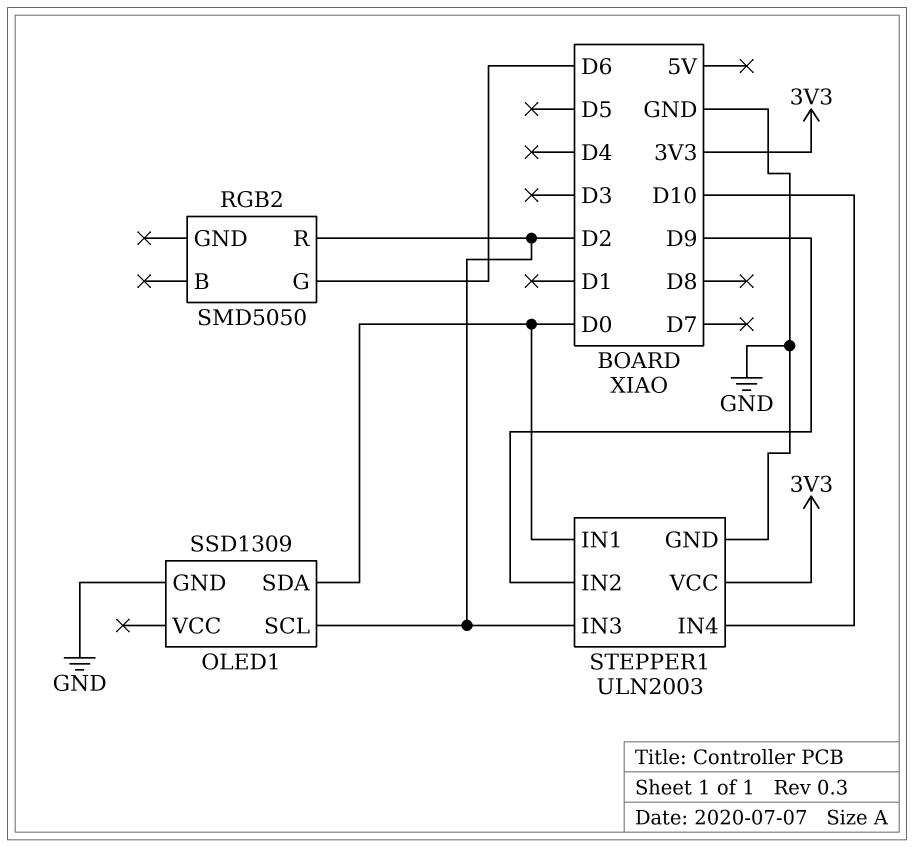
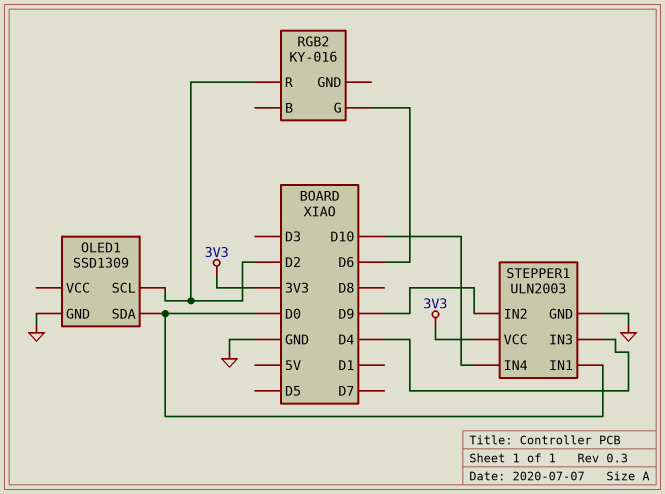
RGB2: SMD5050 -> KY-016
STEPPER1 pin IN3: D2 -> D4

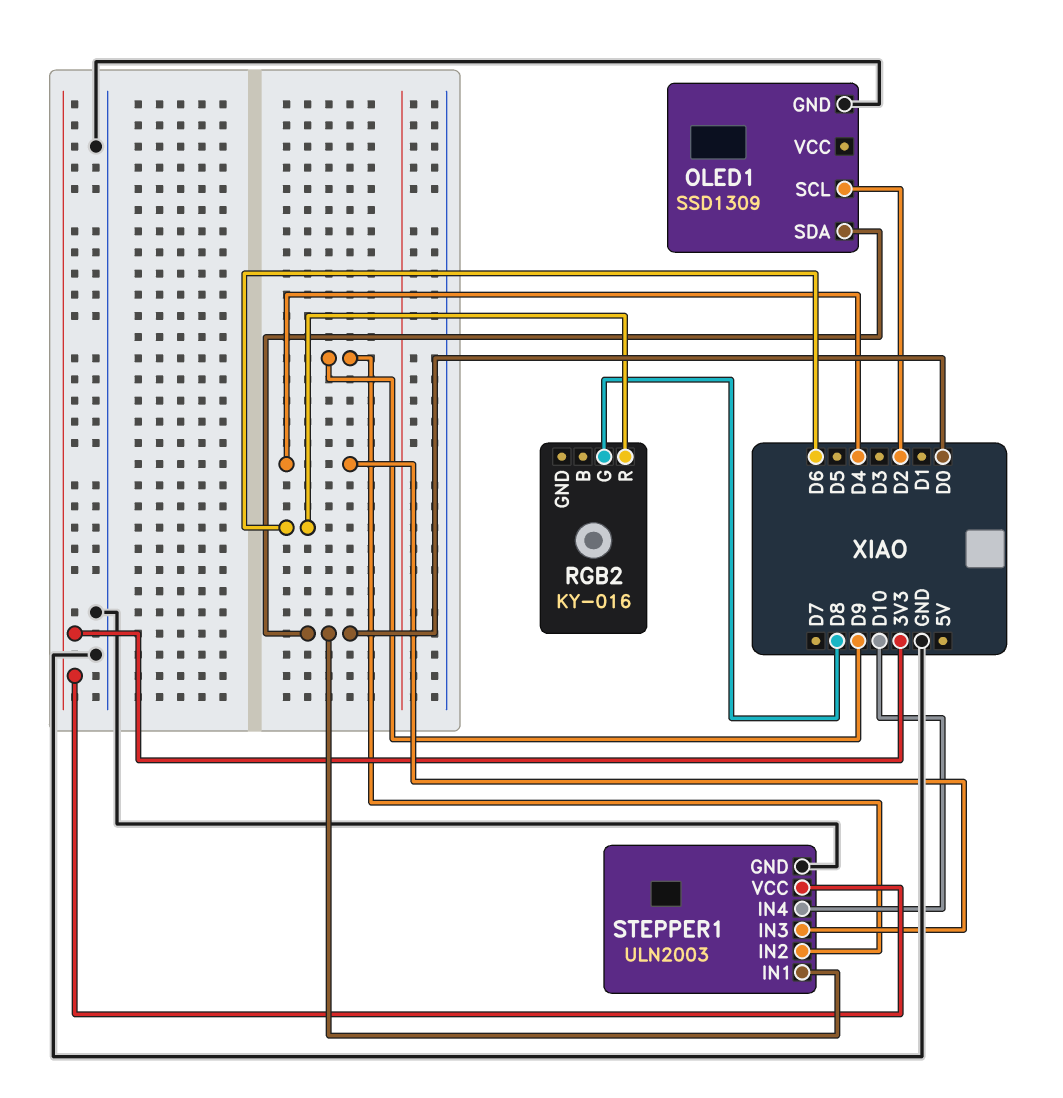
RGB2 pin G: D6 -> D8
RGB2 pin R: D2 -> D6

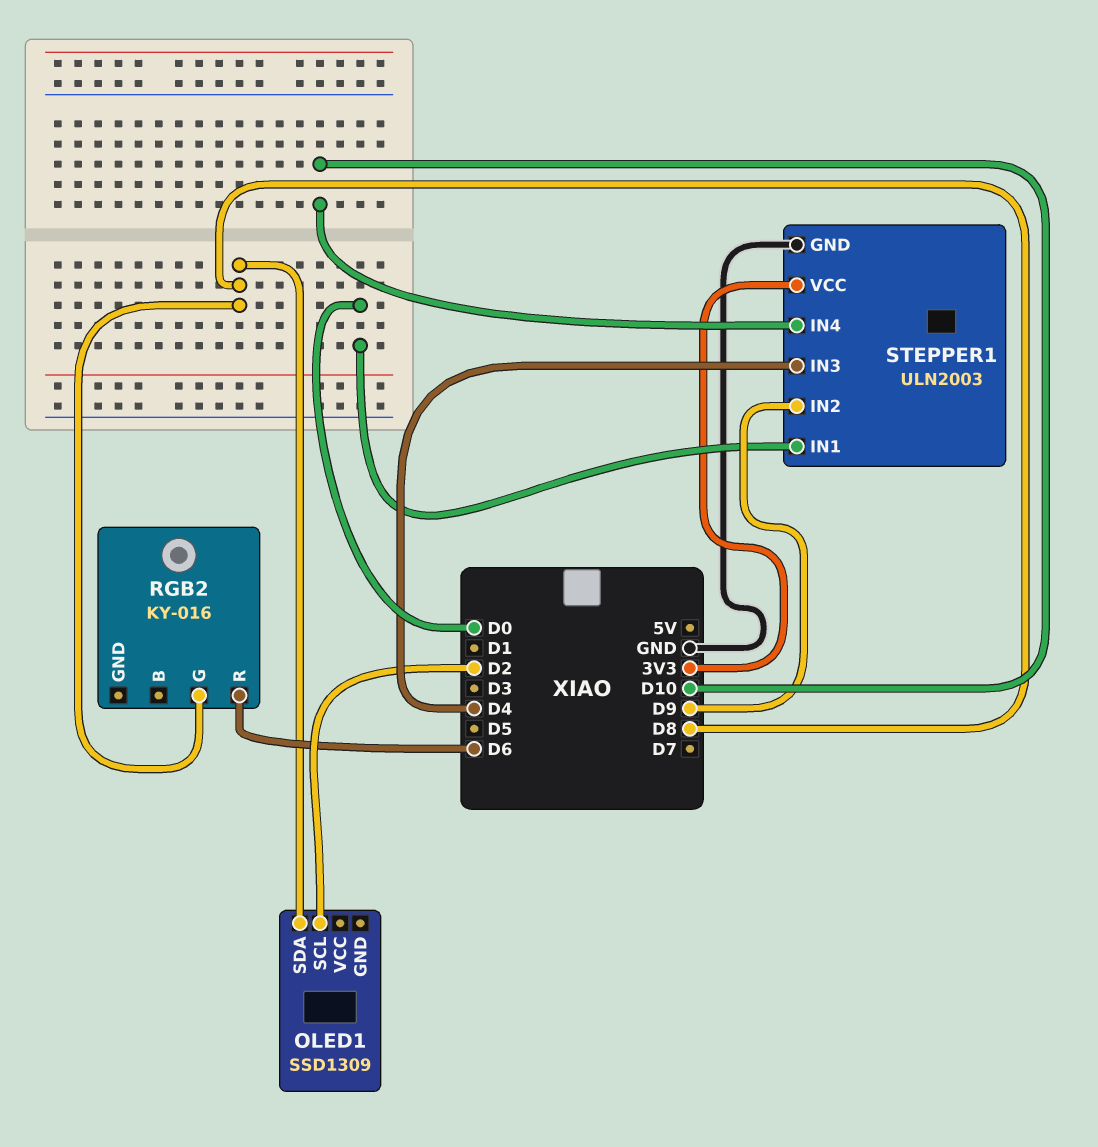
OLED1 pin GND: GND -> none
OLED1 pin SDA: D0 -> D8

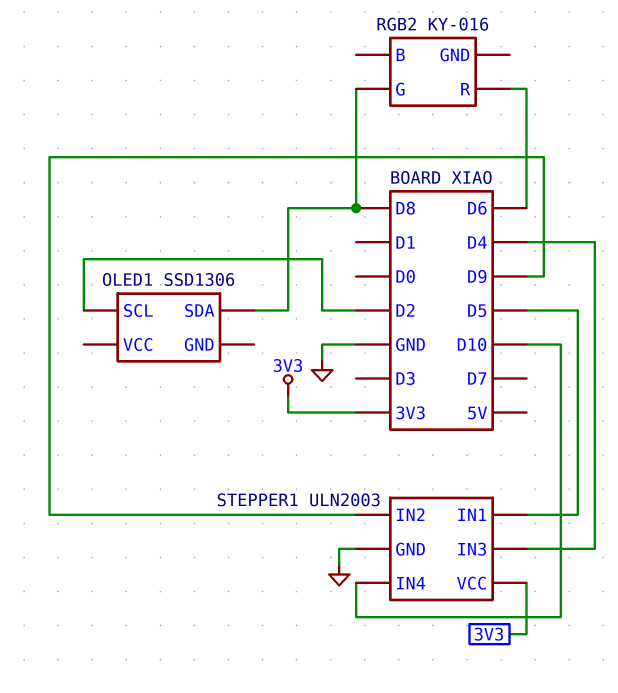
OLED1: SSD1309 -> SSD1306
STEPPER1 pin IN1: D0 -> D5

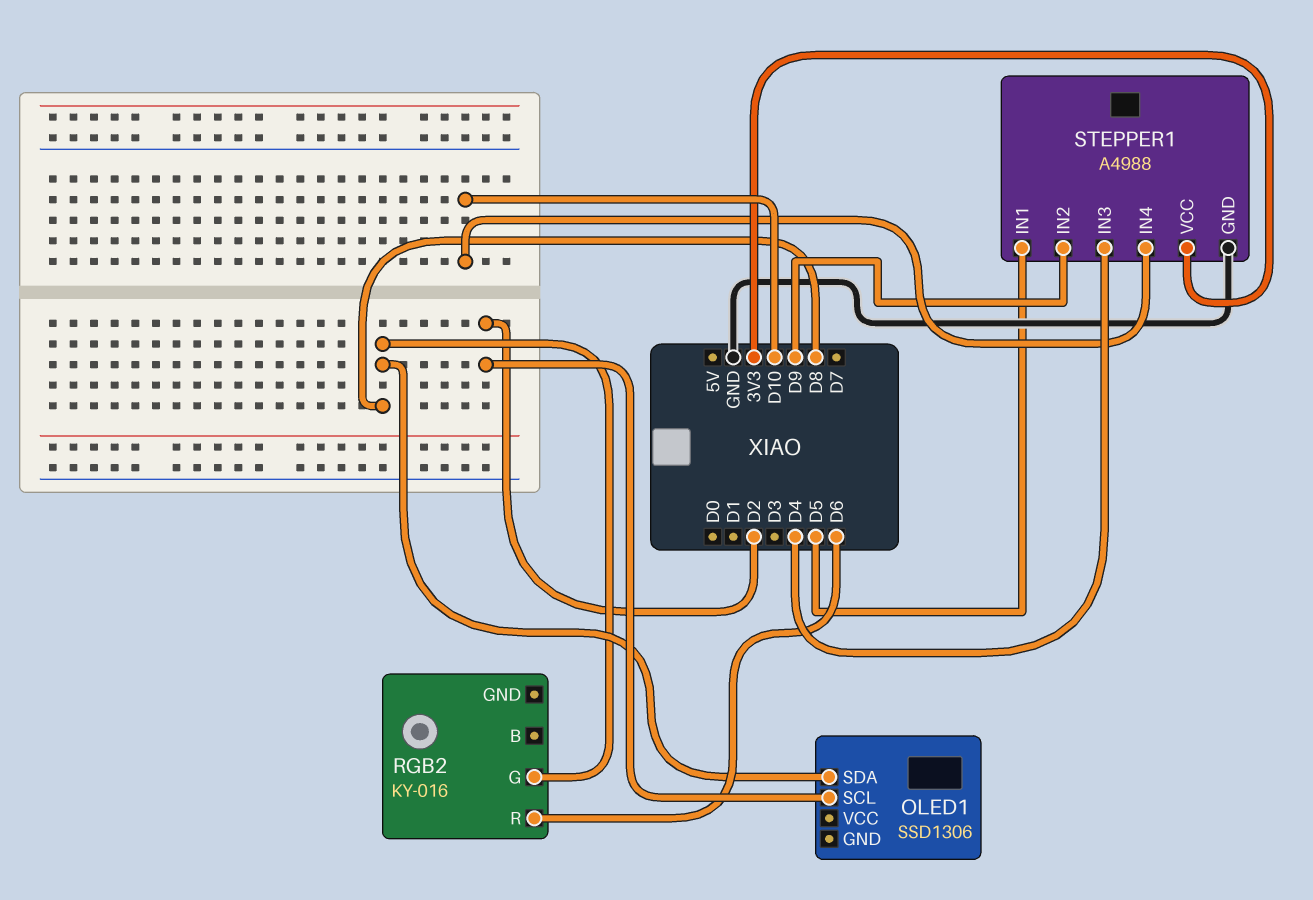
STEPPER1: ULN2003 -> A4988

